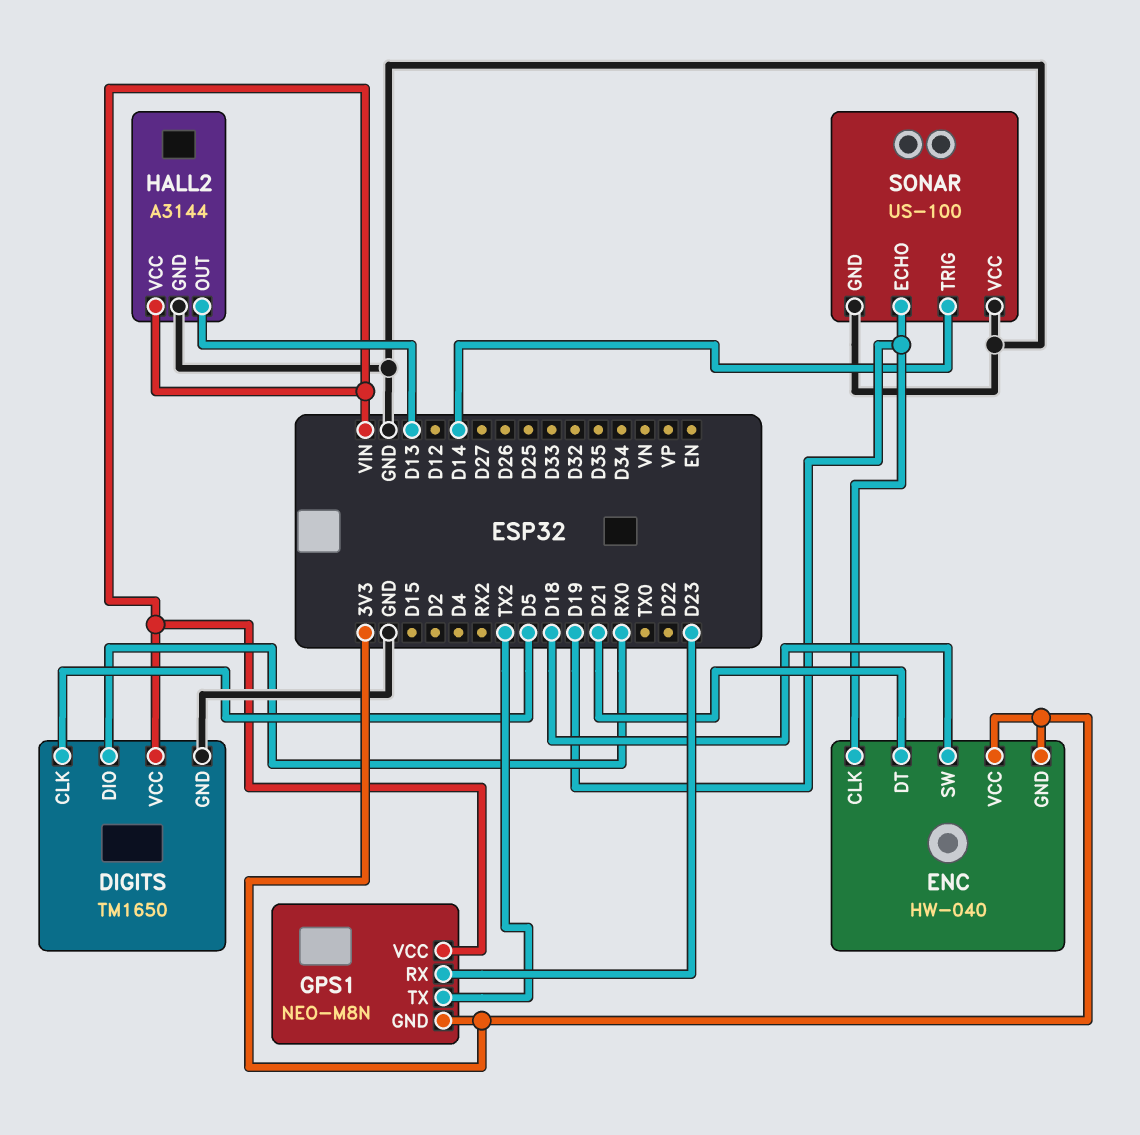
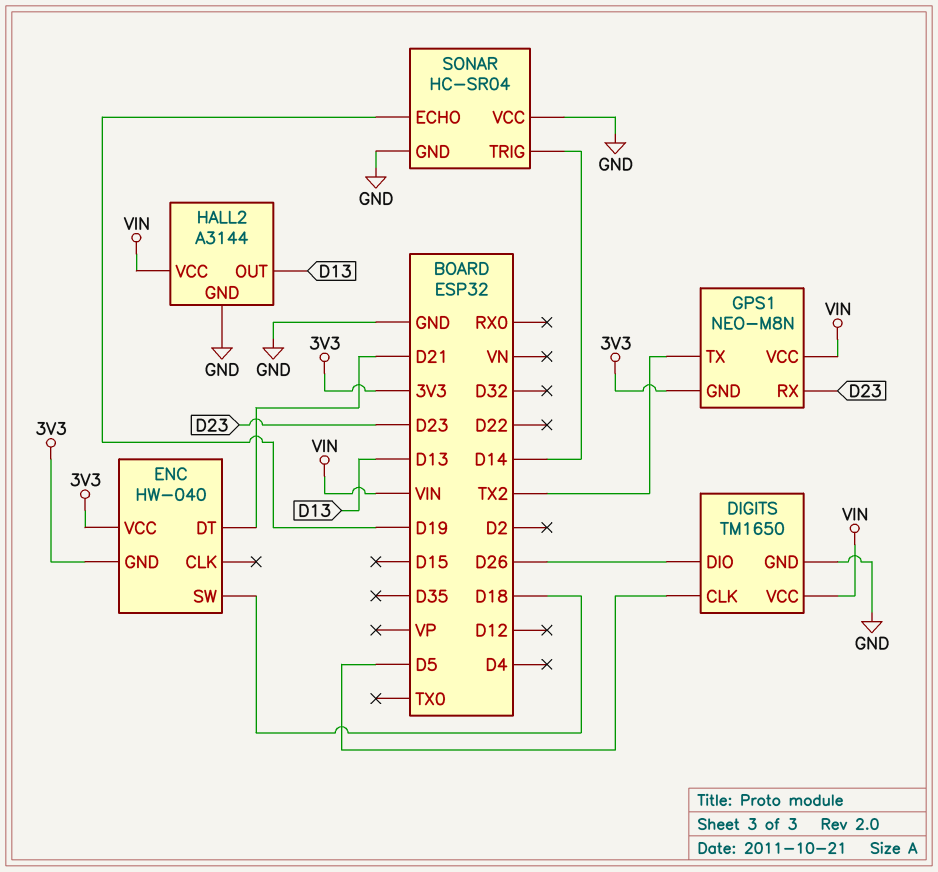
DIGITS pin DIO: RX0 -> D26
ENC pin CLK: D19 -> none
SONAR: US-100 -> HC-SR04

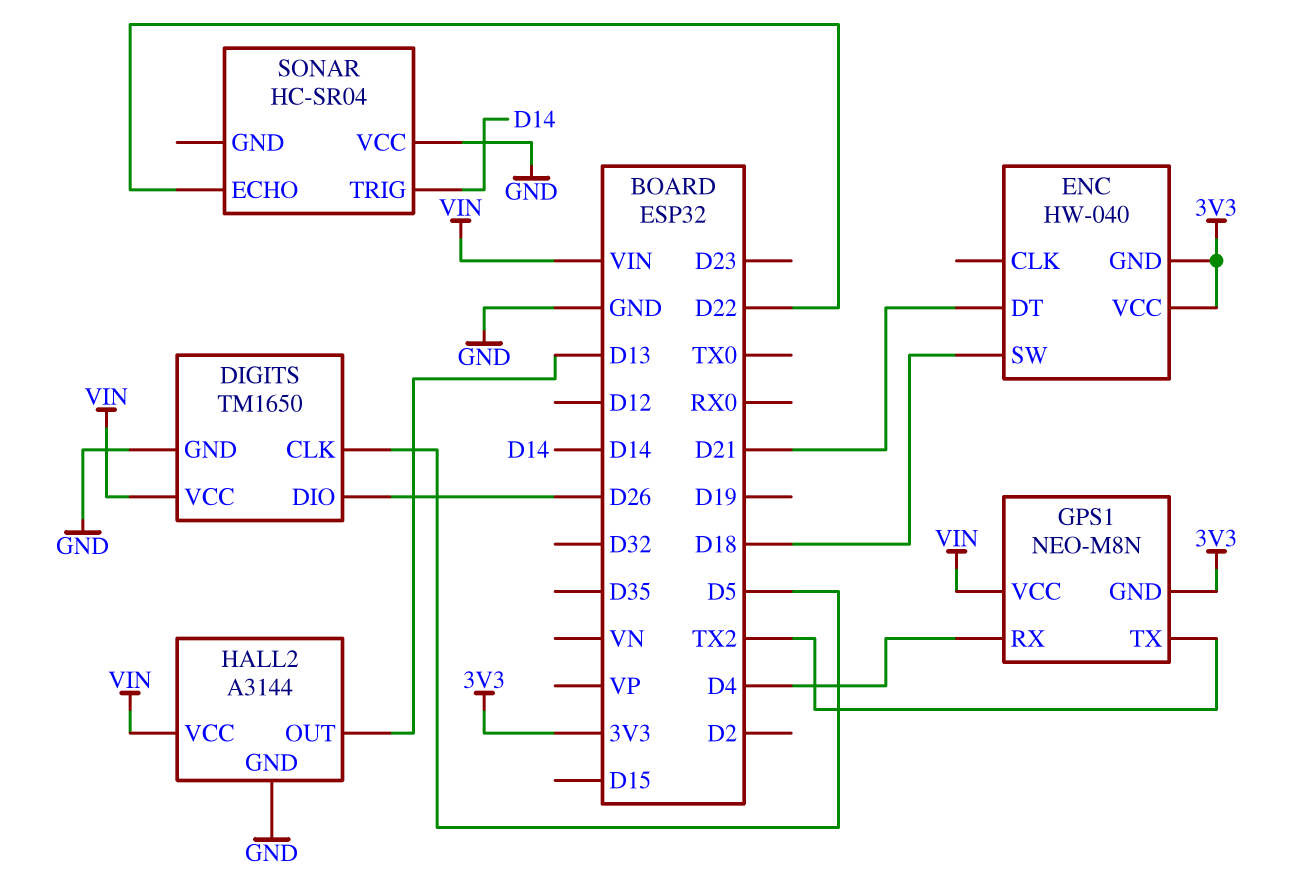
GPS1 pin RX: D23 -> D4
SONAR pin ECHO: D19 -> D22
SONAR pin GND: GND -> none

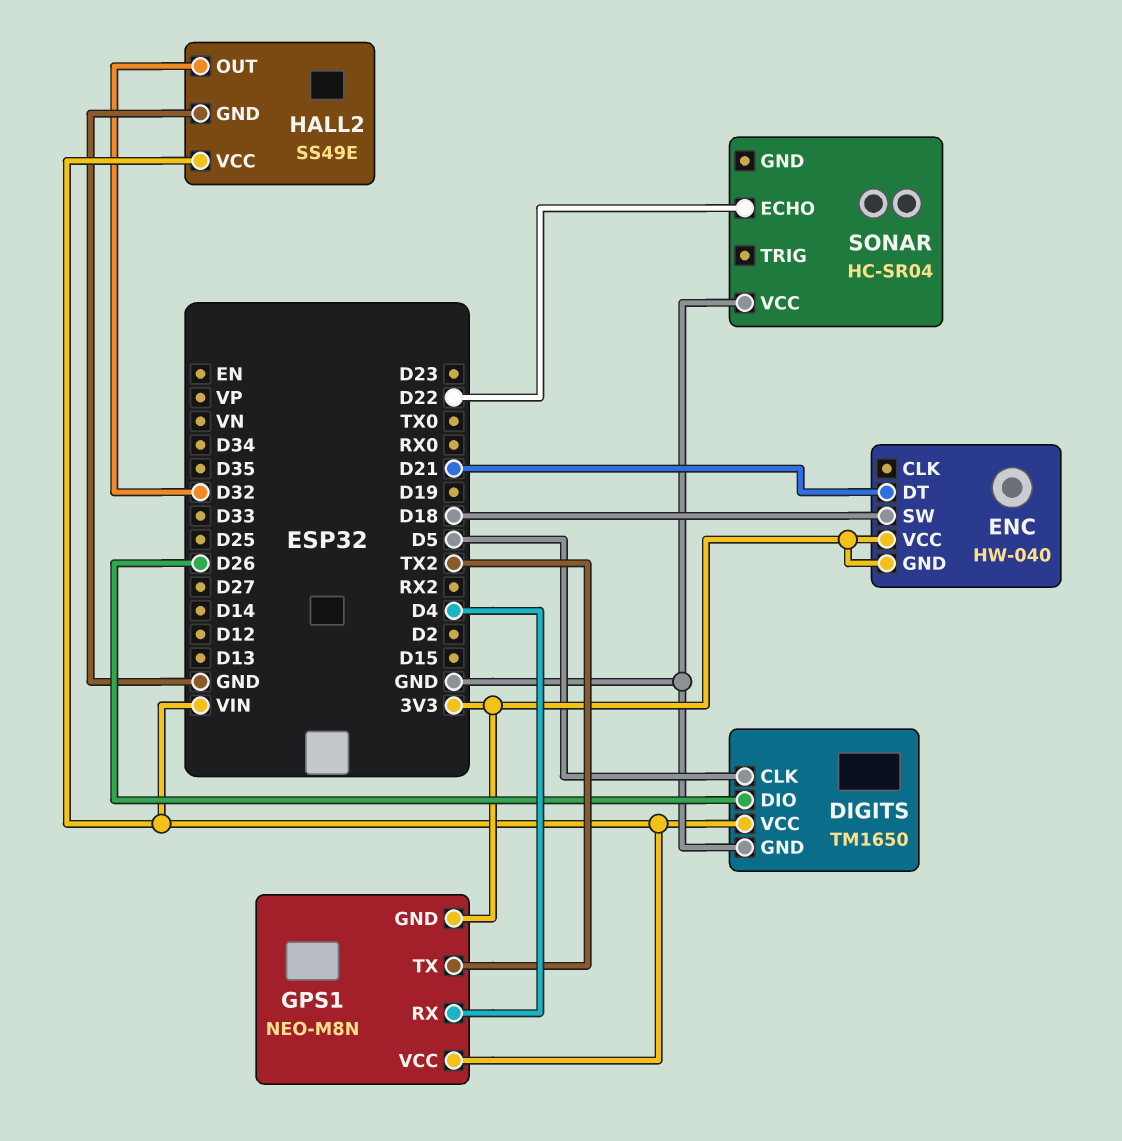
HALL2: A3144 -> SS49E
HALL2 pin OUT: D13 -> D32
SONAR pin TRIG: D14 -> none

